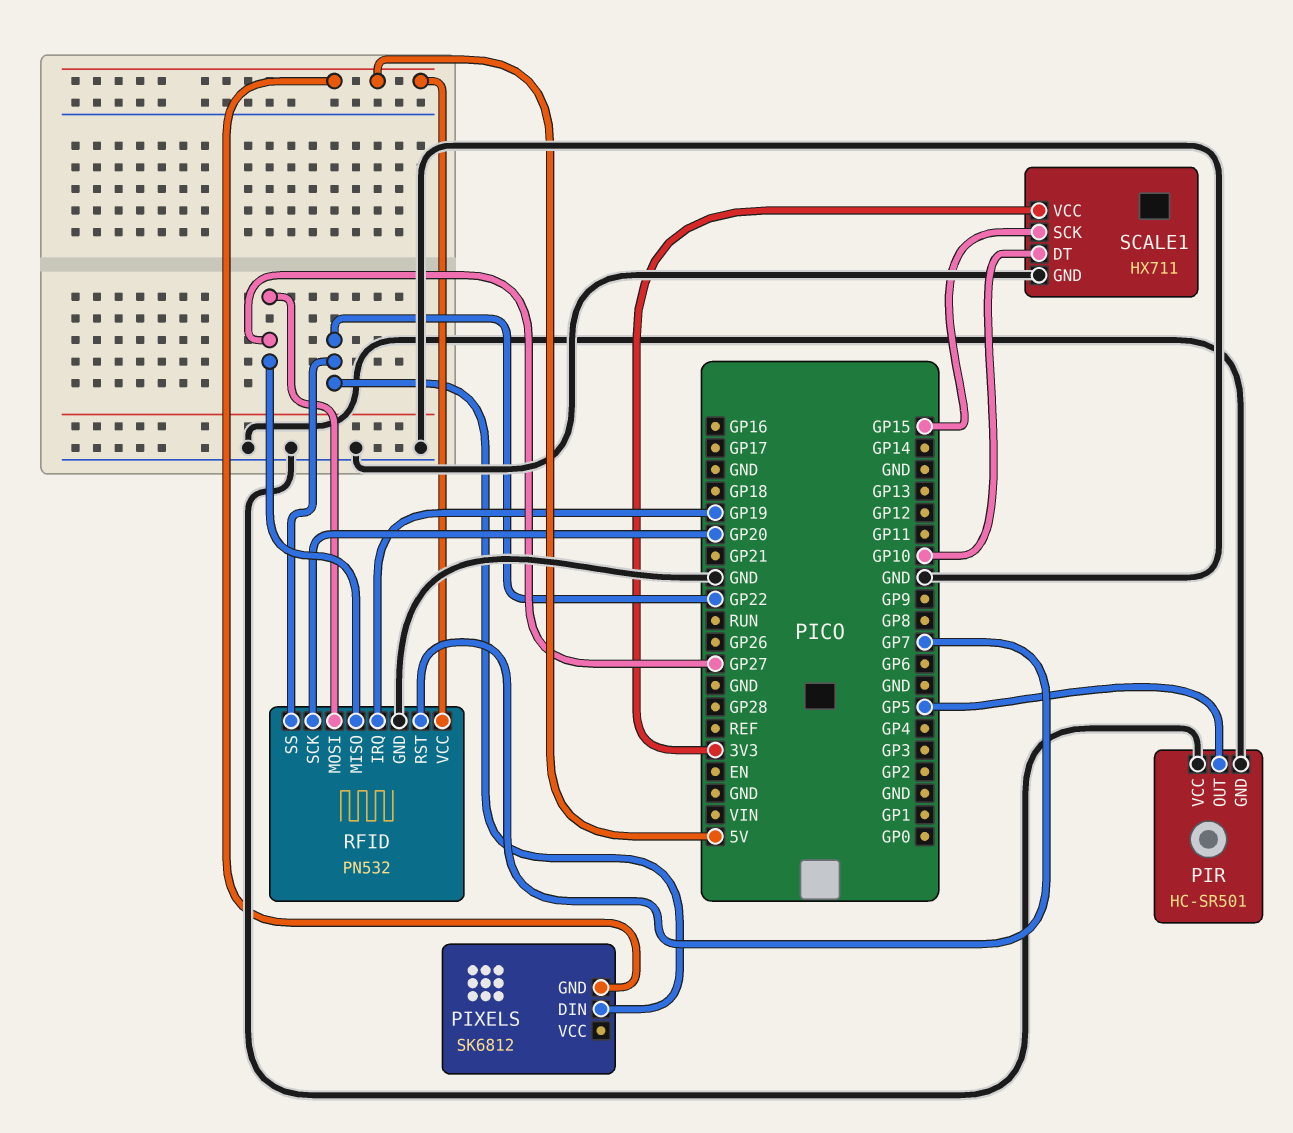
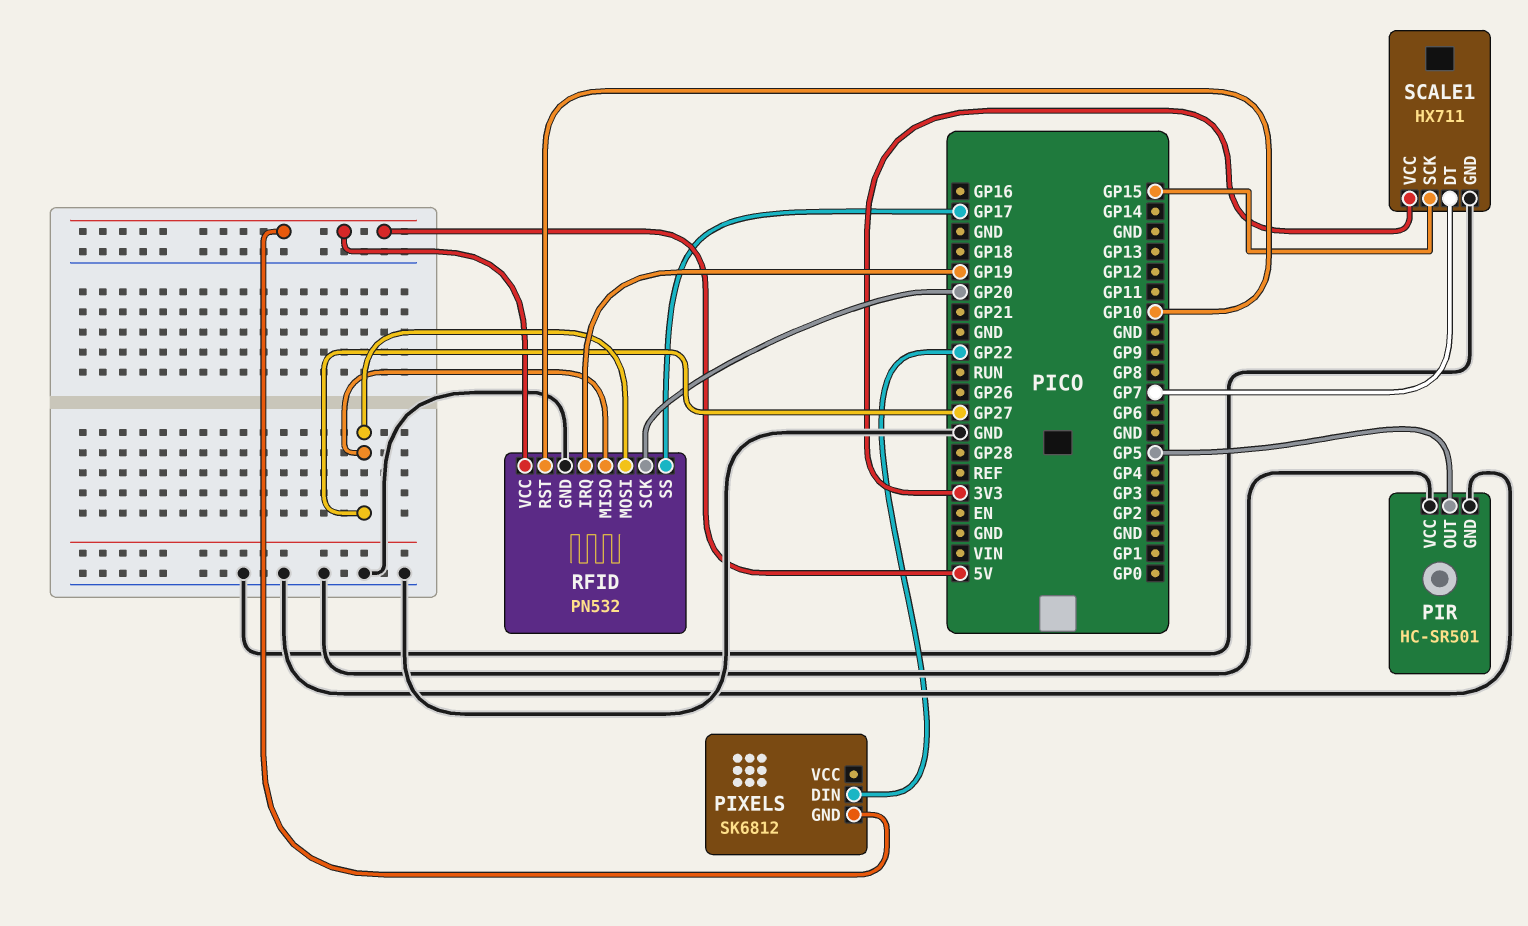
RFID pin RST: GP7 -> GP10
RFID pin SS: GP22 -> GP17
SCALE1 pin DT: GP10 -> GP7

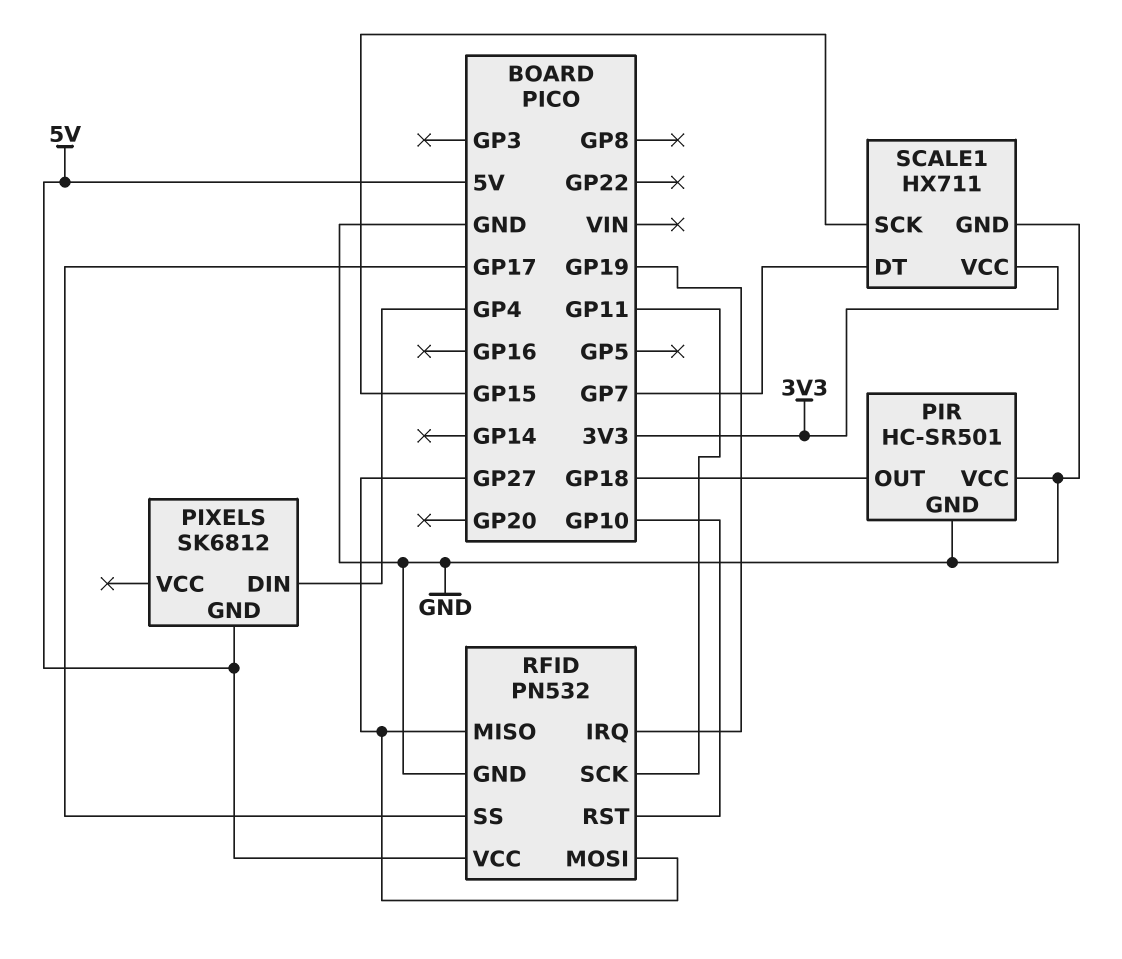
PIR pin OUT: GP5 -> GP18
PIXELS pin DIN: GP22 -> GP4
RFID pin SCK: GP20 -> GP11

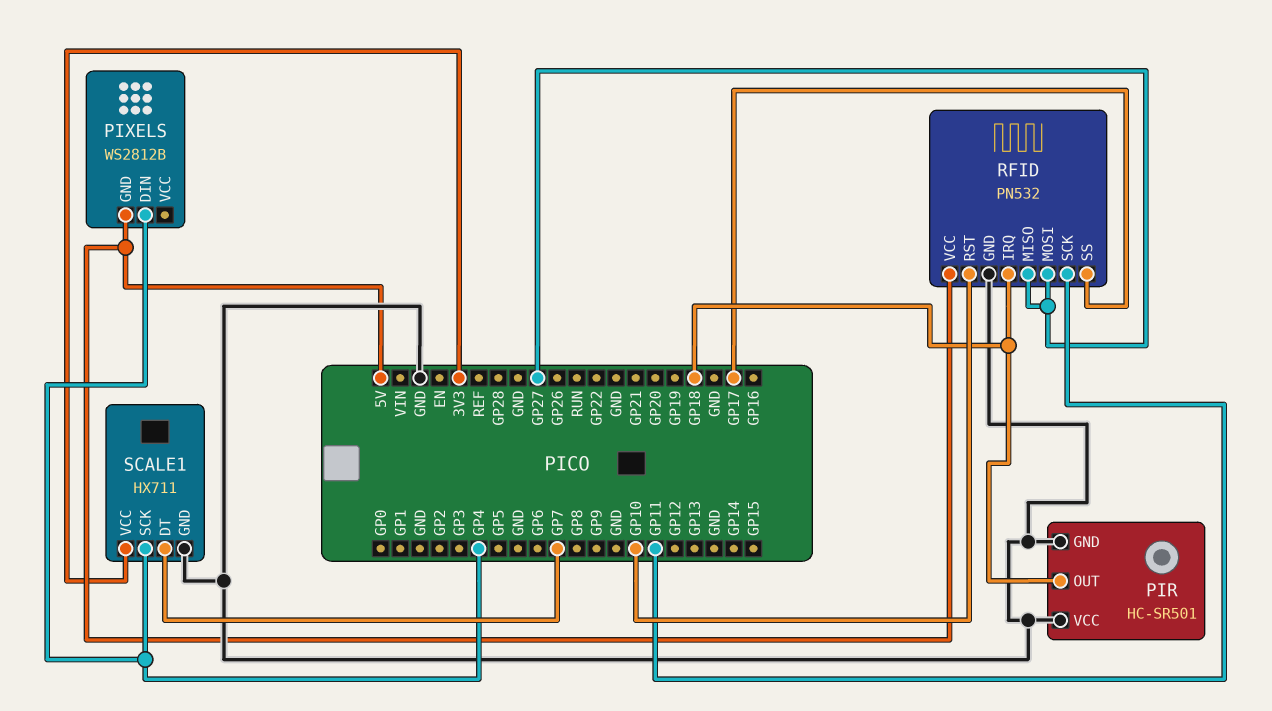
PIXELS: SK6812 -> WS2812B
RFID pin IRQ: GP19 -> GP18
SCALE1 pin SCK: GP15 -> GP4

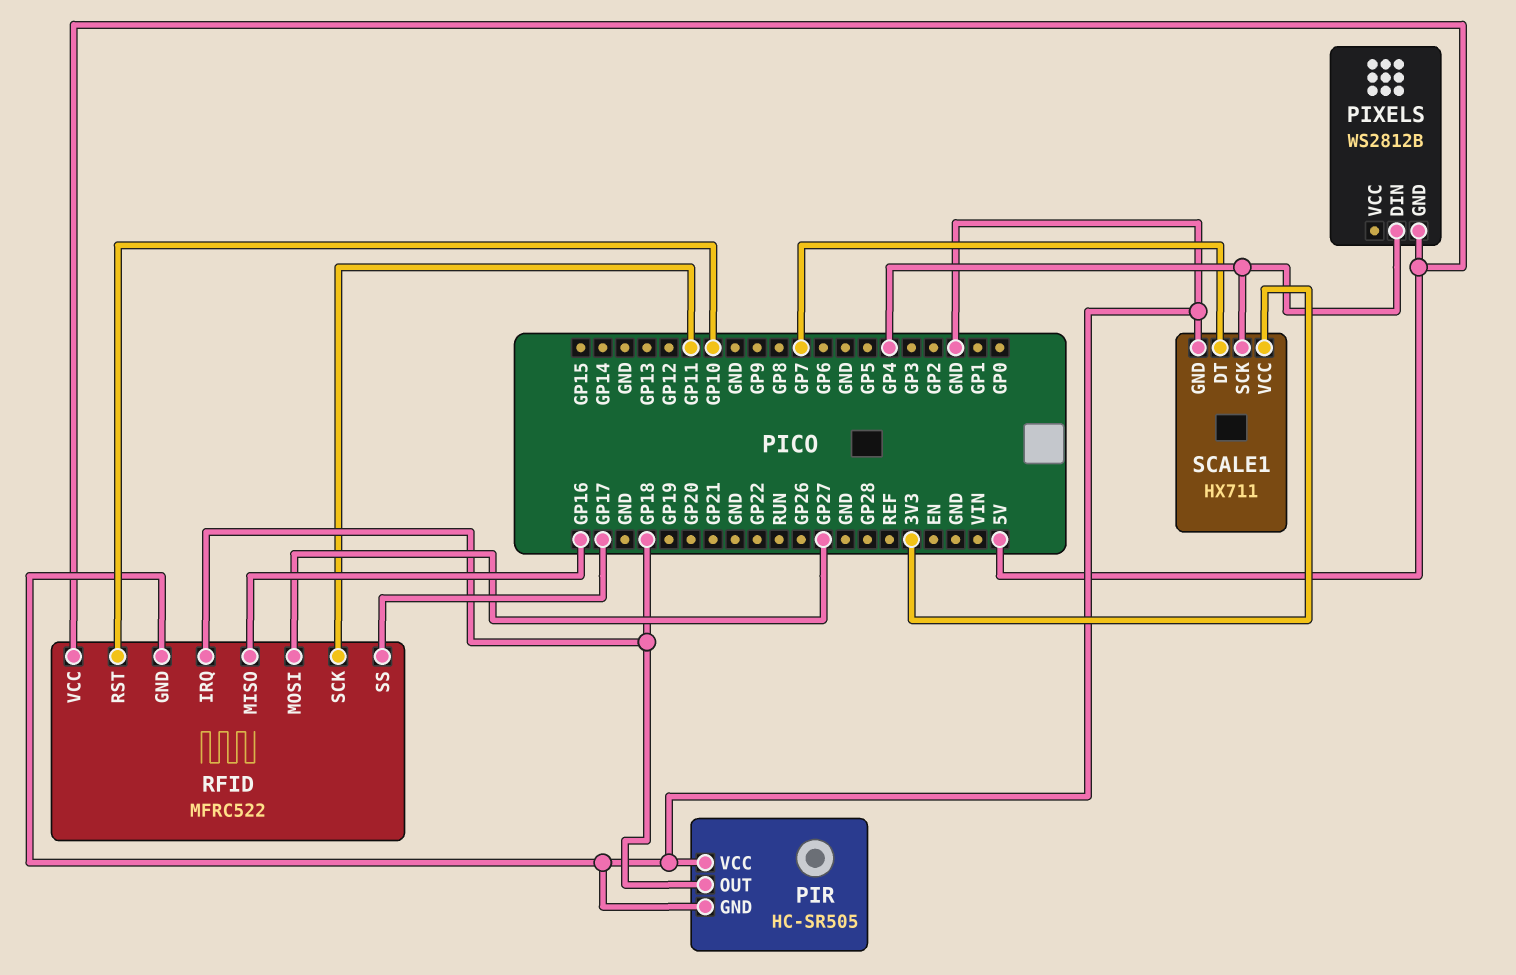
PIR: HC-SR501 -> HC-SR505
RFID: PN532 -> MFRC522
RFID pin MISO: GP27 -> GP16

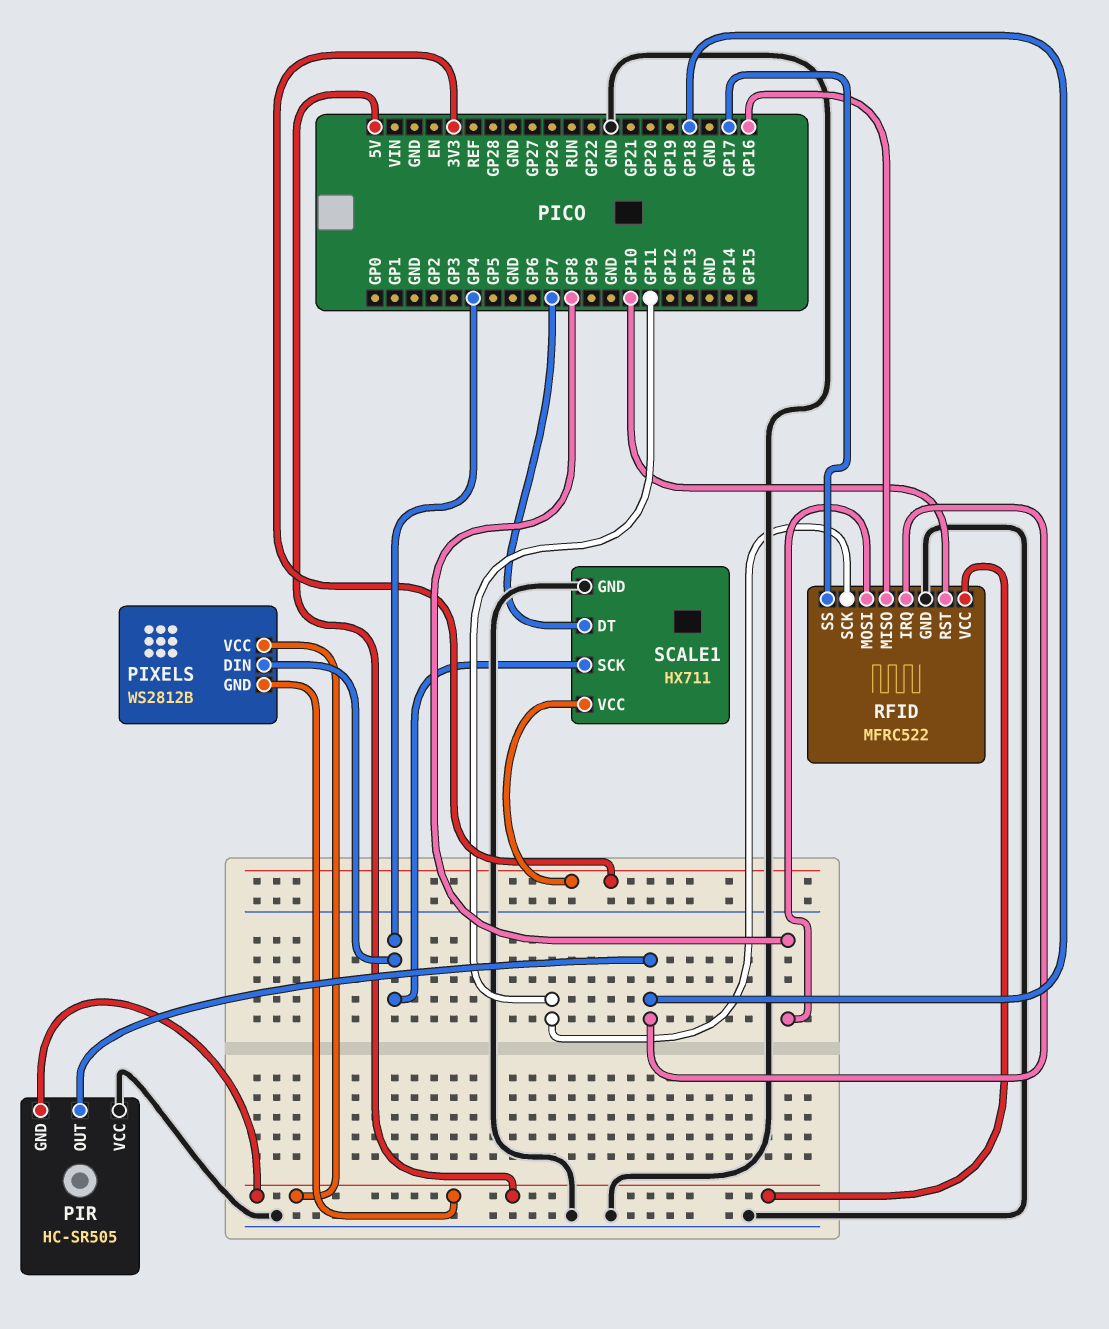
PIR pin GND: GND -> 5V
PIXELS pin VCC: none -> 5V
RFID pin MOSI: GP27 -> GP8

